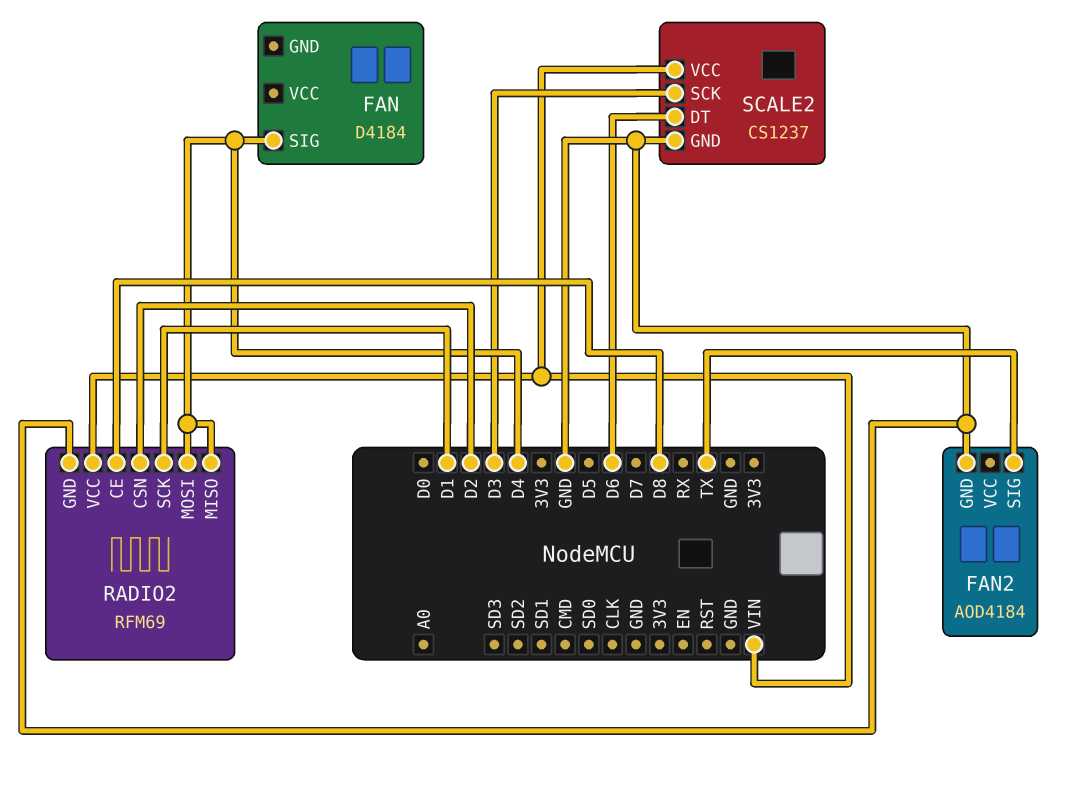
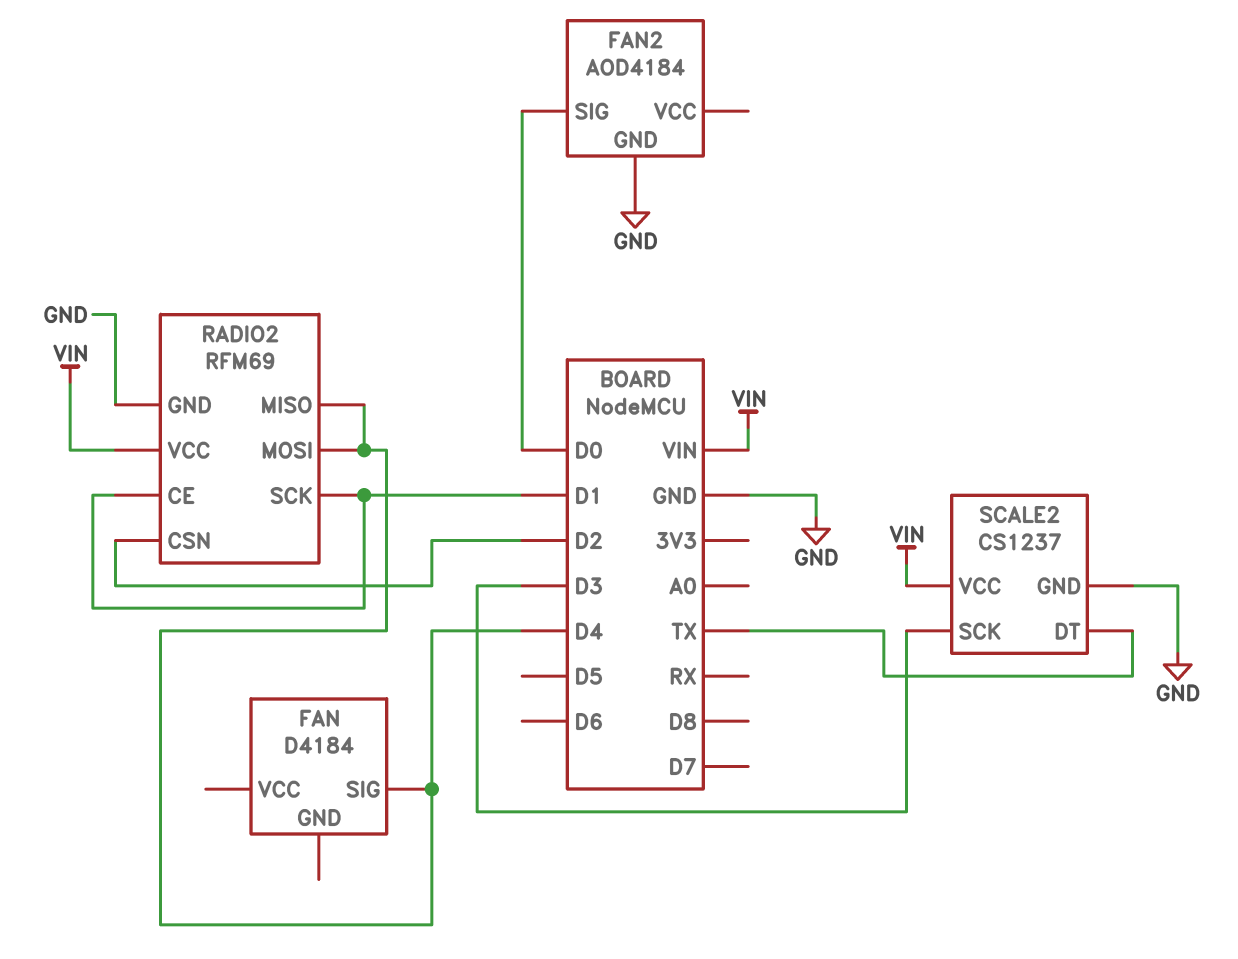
FAN2 pin SIG: TX -> D0
RADIO2 pin CE: D8 -> D1
SCALE2 pin DT: D6 -> TX

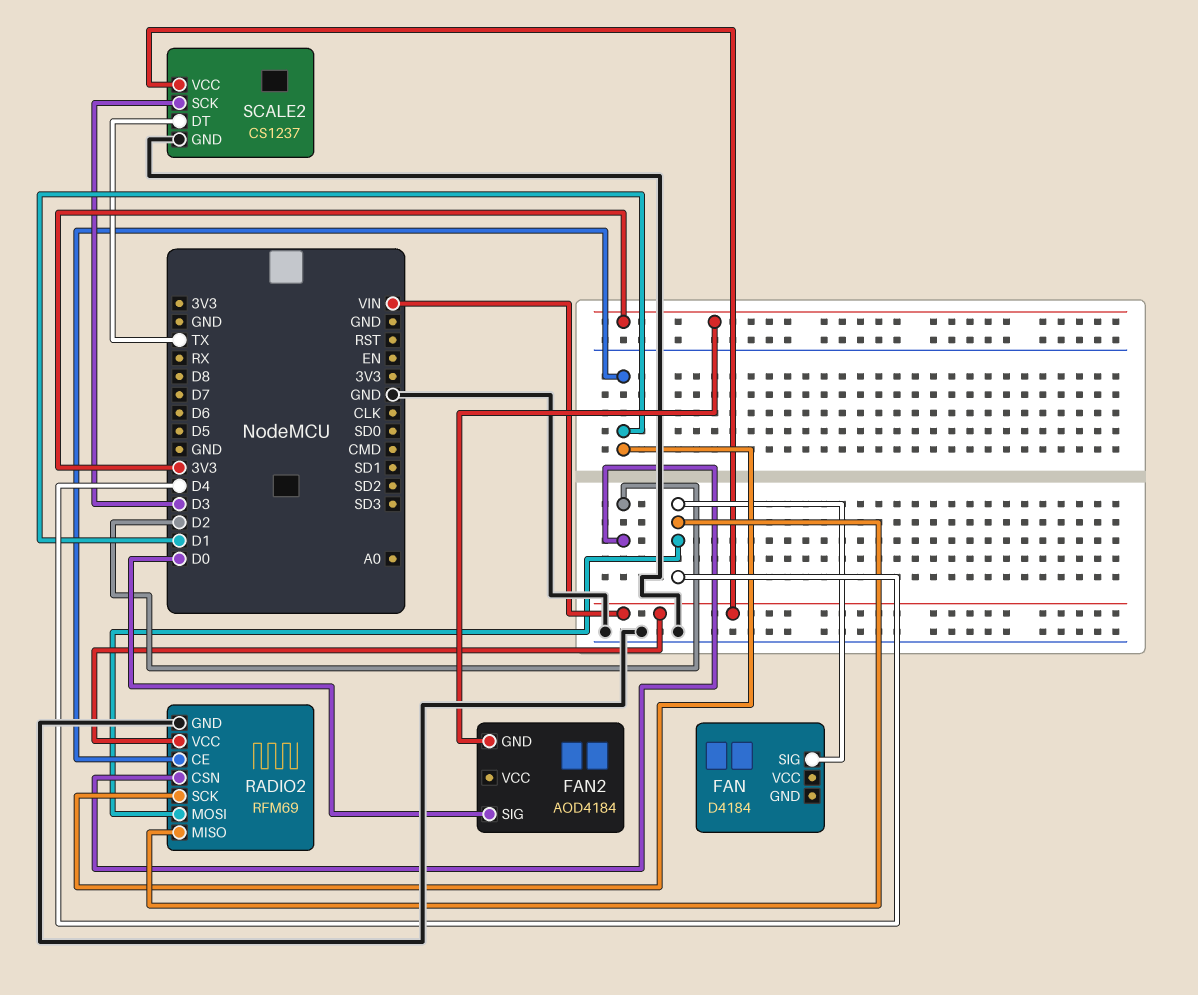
FAN2 pin GND: GND -> 3V3

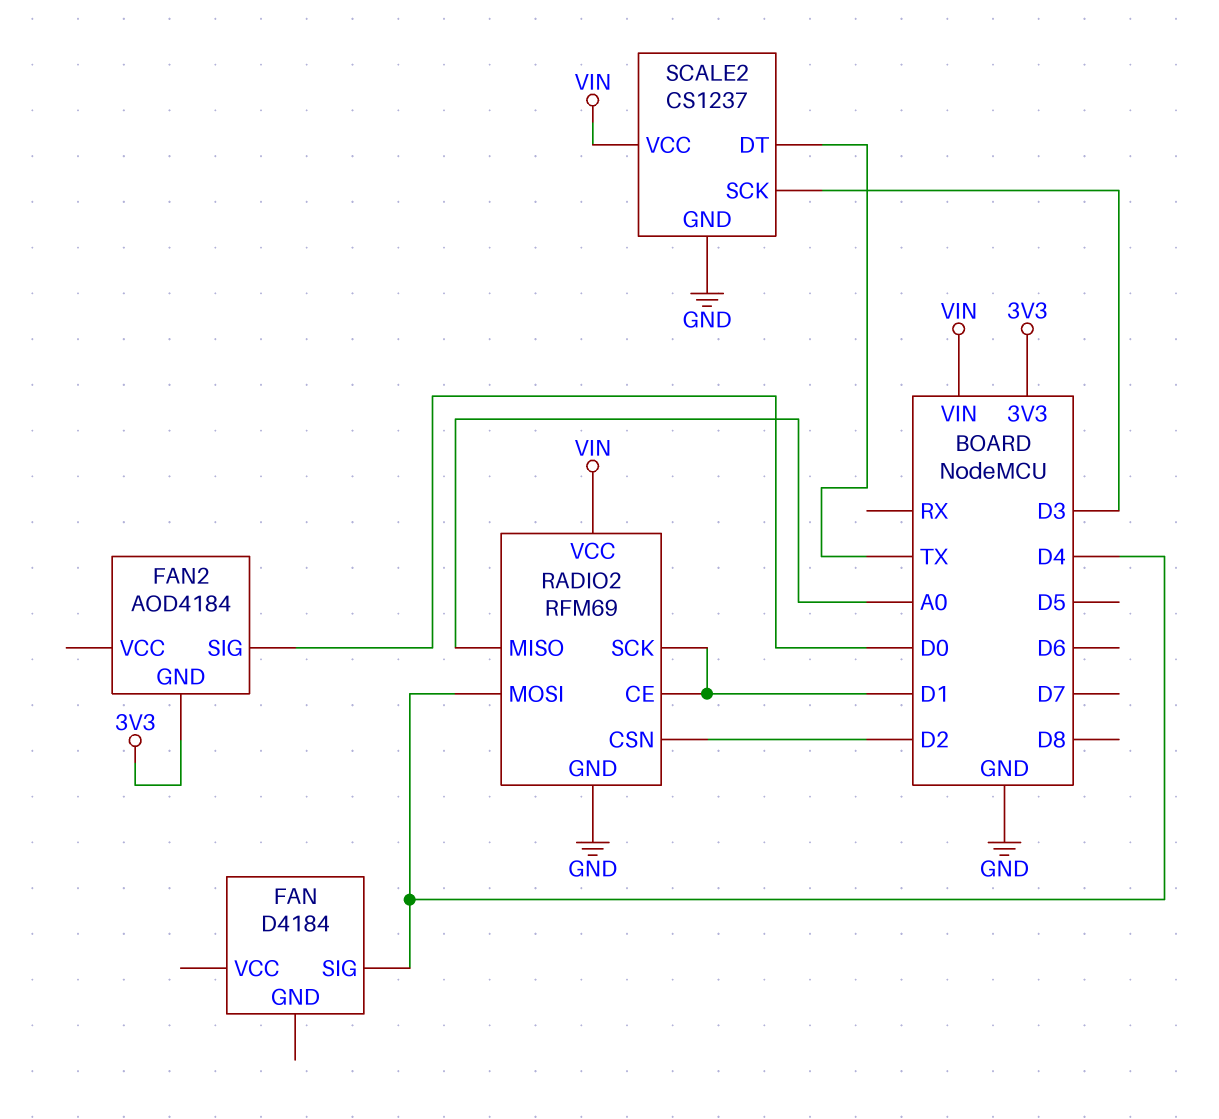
RADIO2 pin MISO: D4 -> A0

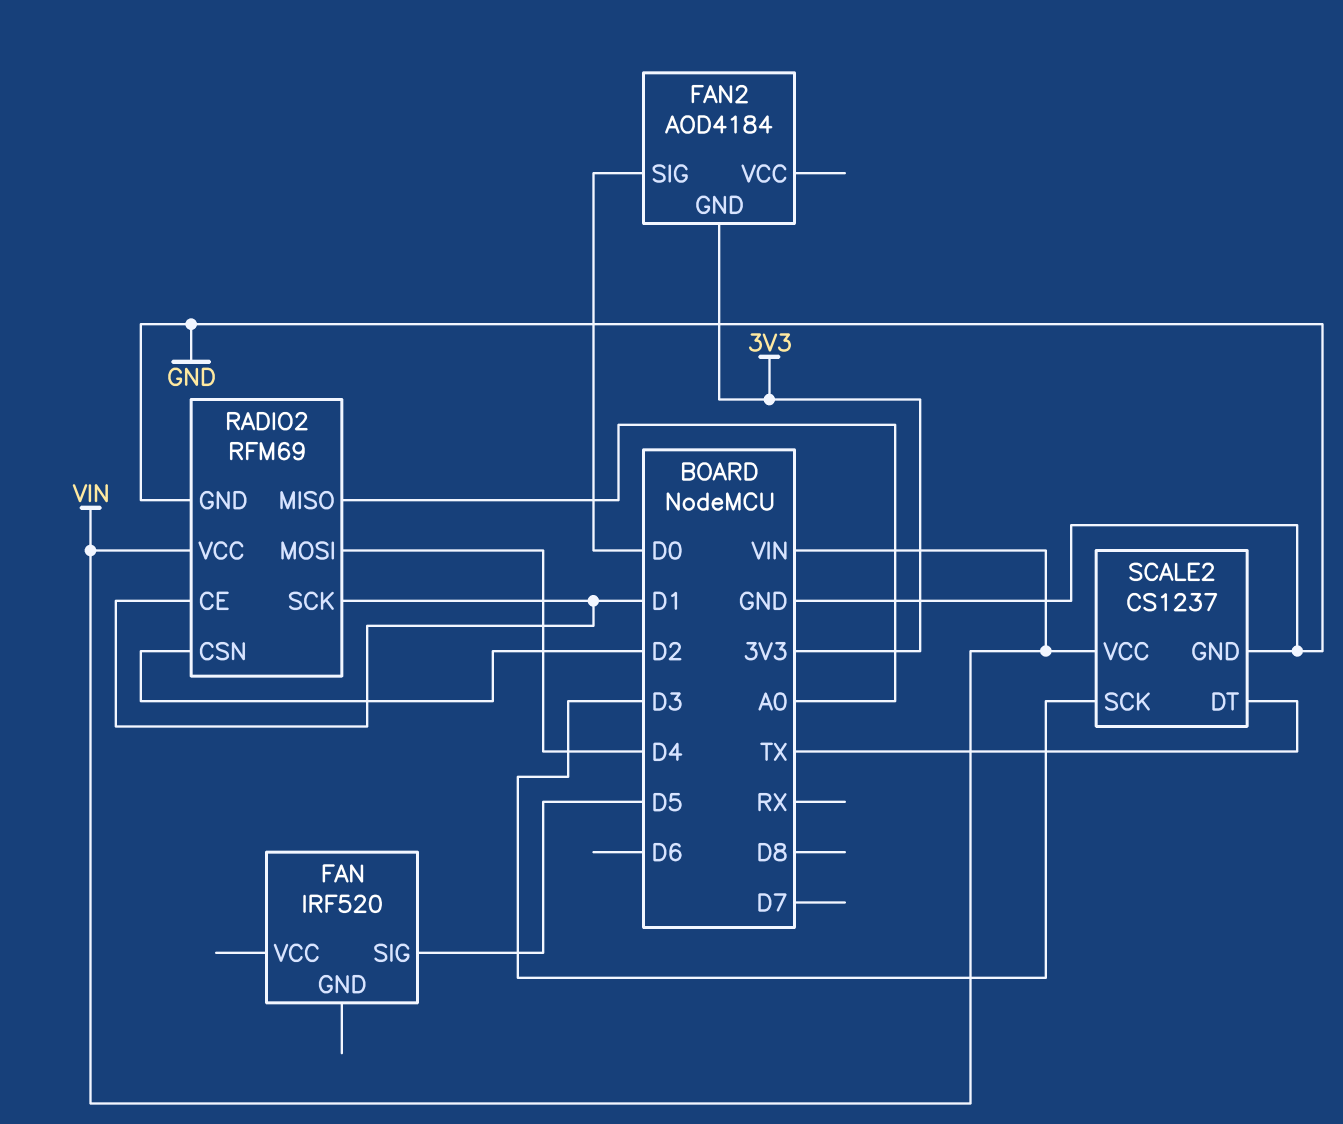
FAN: D4184 -> IRF520
FAN pin SIG: D4 -> D5

